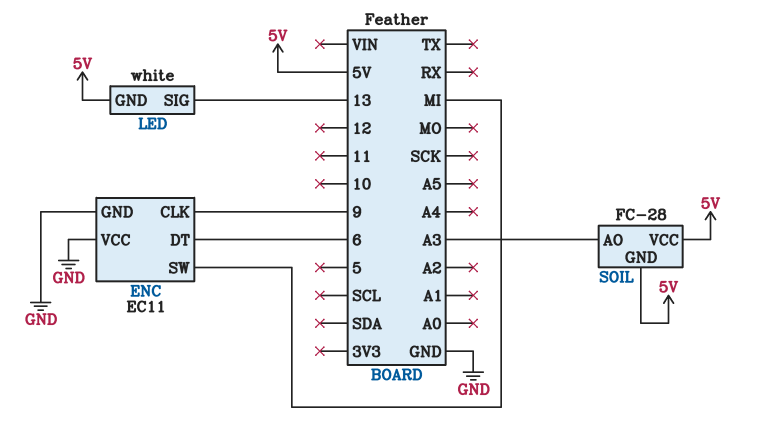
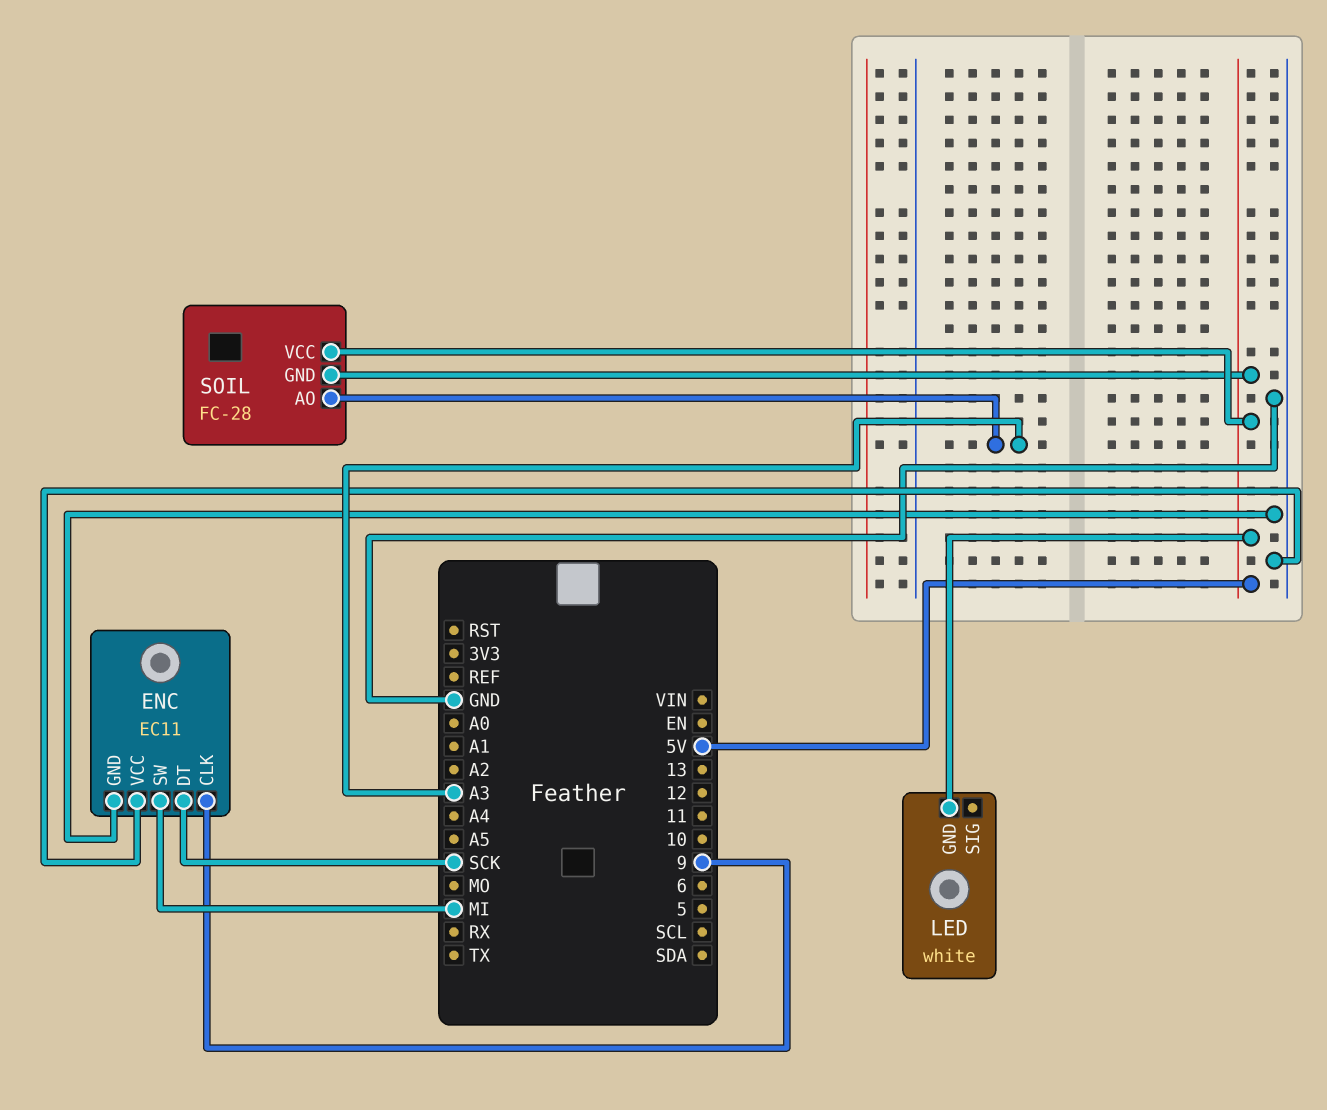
ENC pin DT: 6 -> SCK
LED pin SIG: 13 -> none

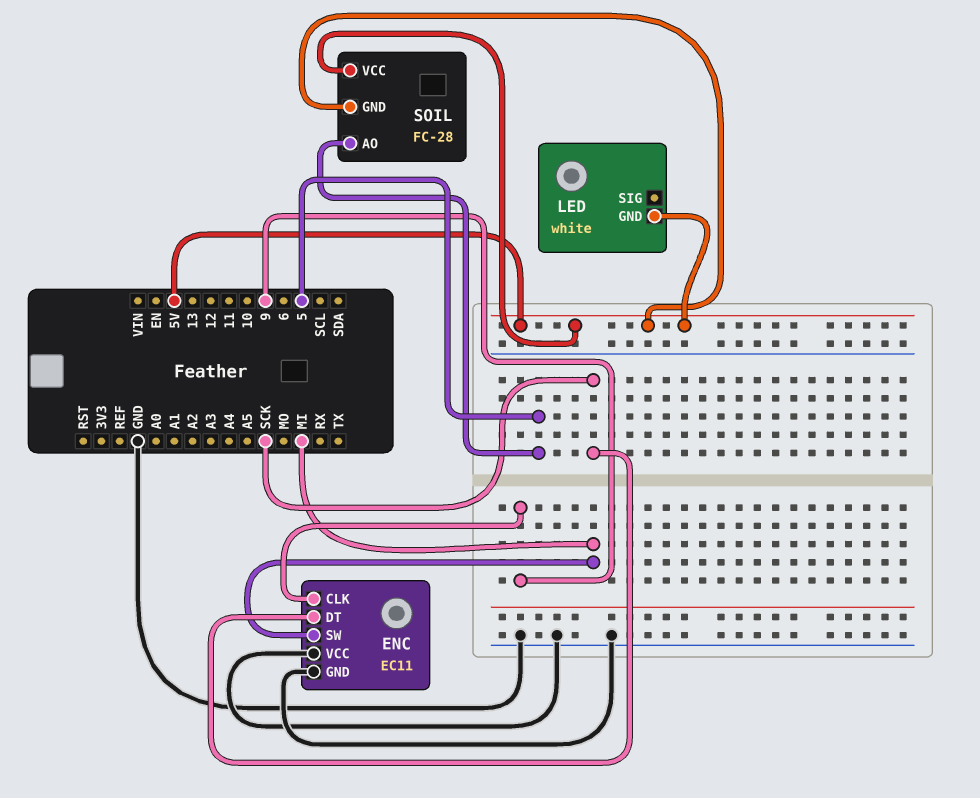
SOIL pin AO: A3 -> 5

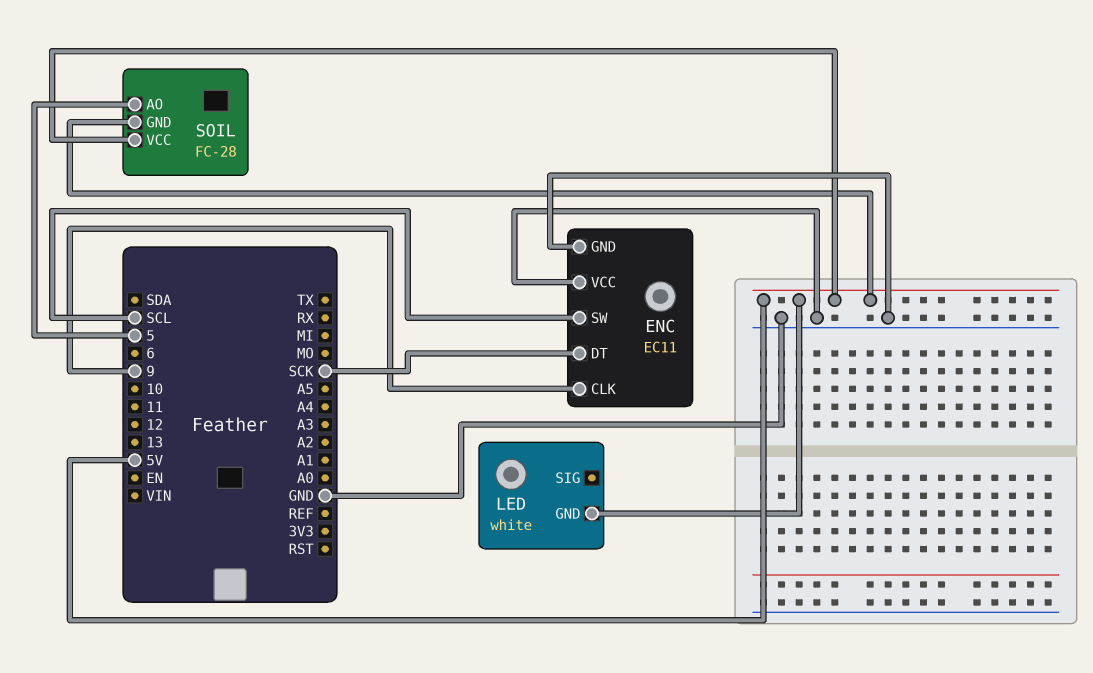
ENC pin SW: MI -> SCL

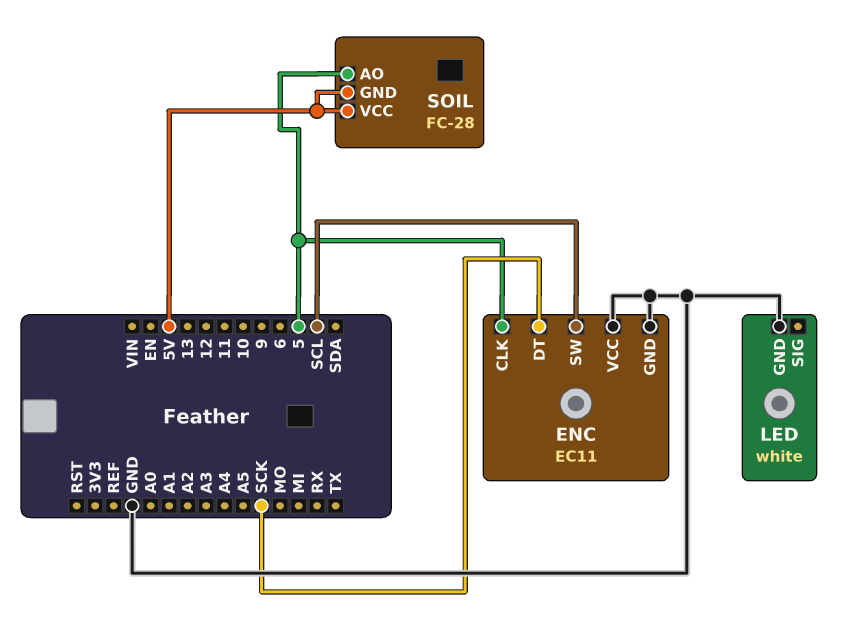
ENC pin CLK: 9 -> 5
LED pin GND: 5V -> GND

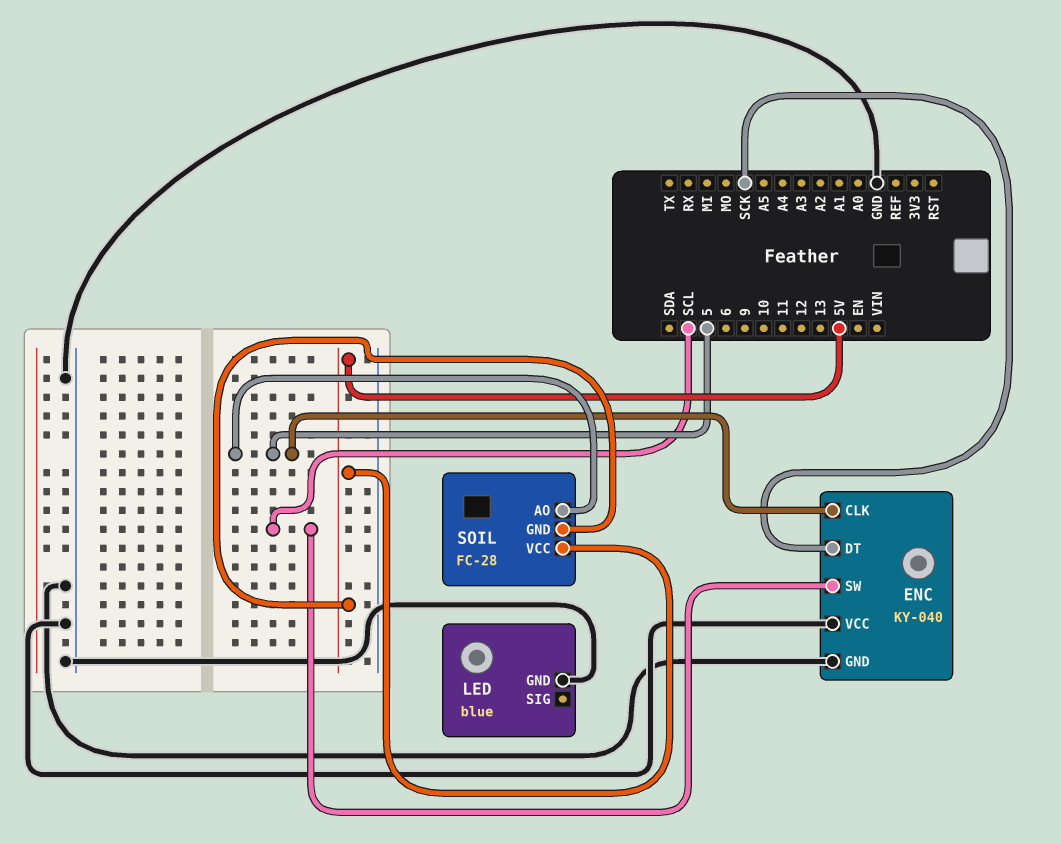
ENC: EC11 -> KY-040
LED: white -> blue

